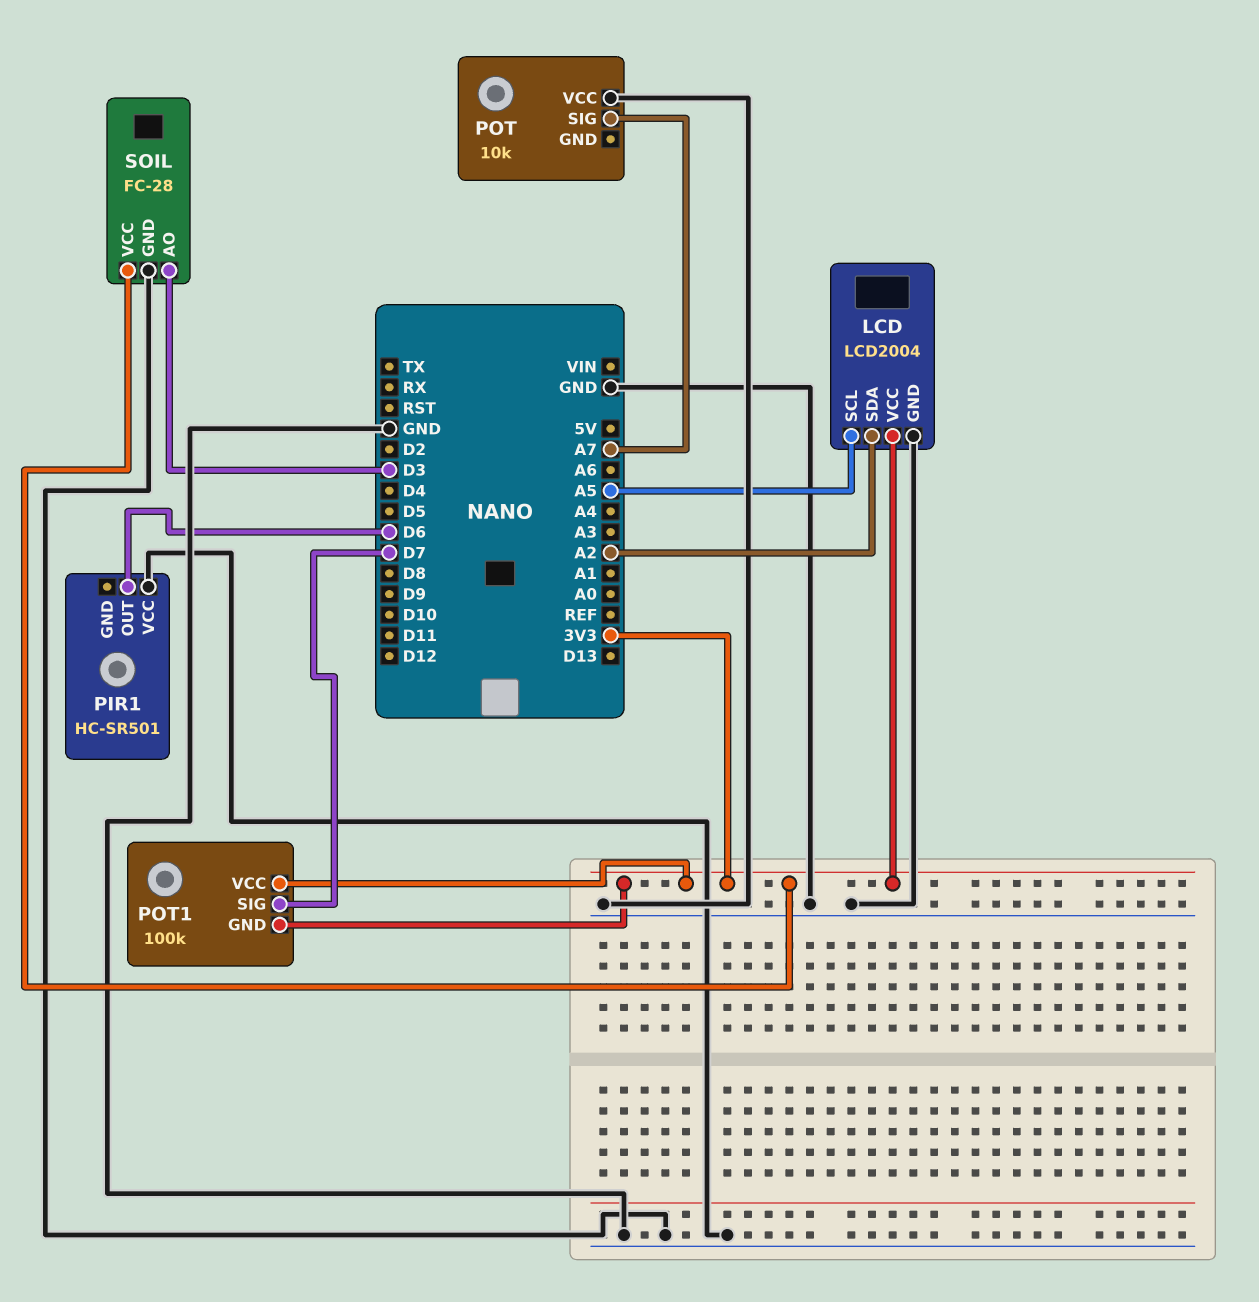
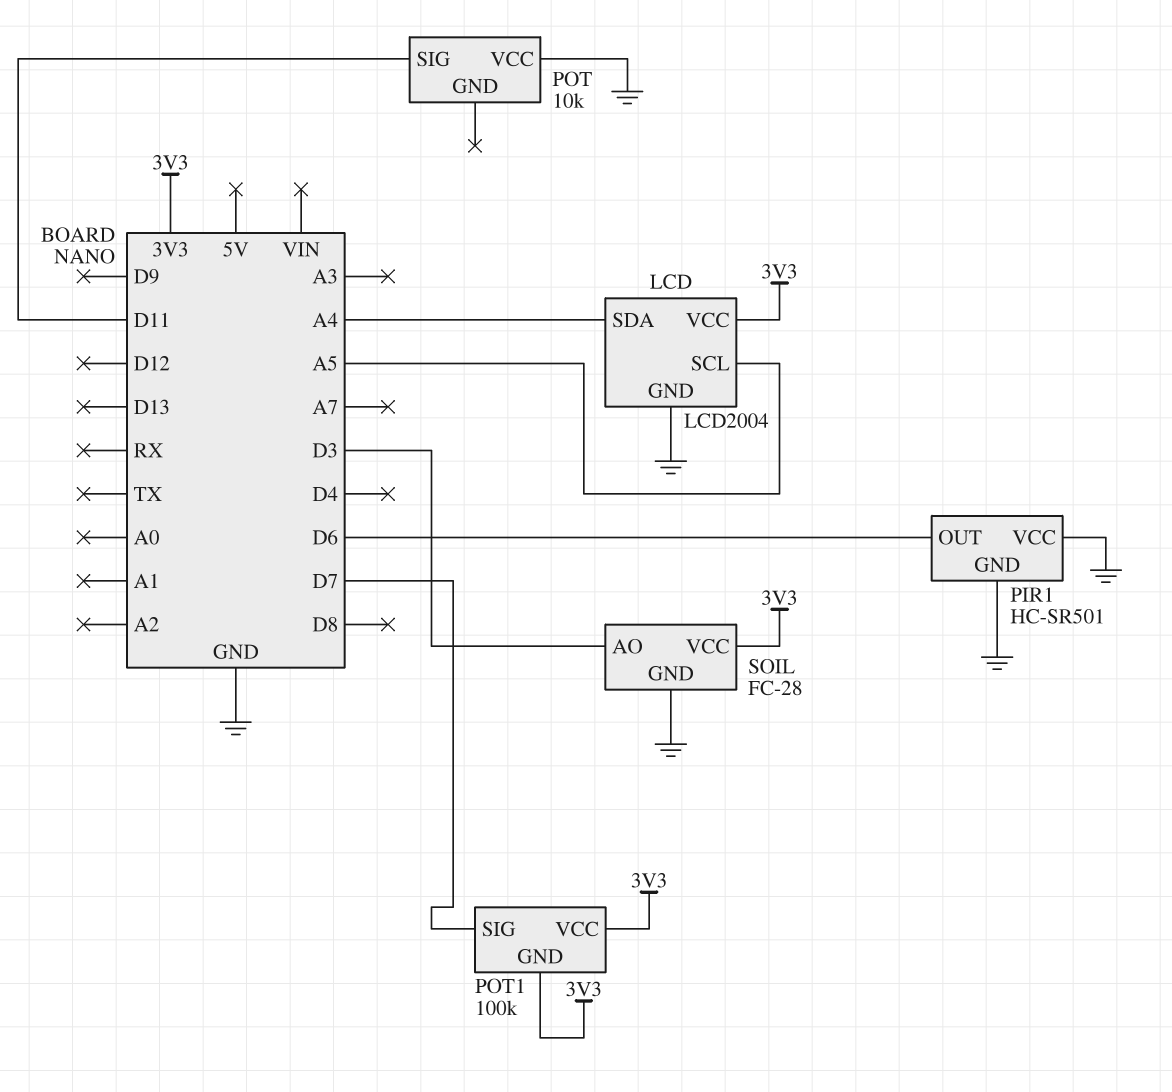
LCD pin SDA: A2 -> A4
PIR1 pin GND: none -> GND
POT pin SIG: A7 -> D11

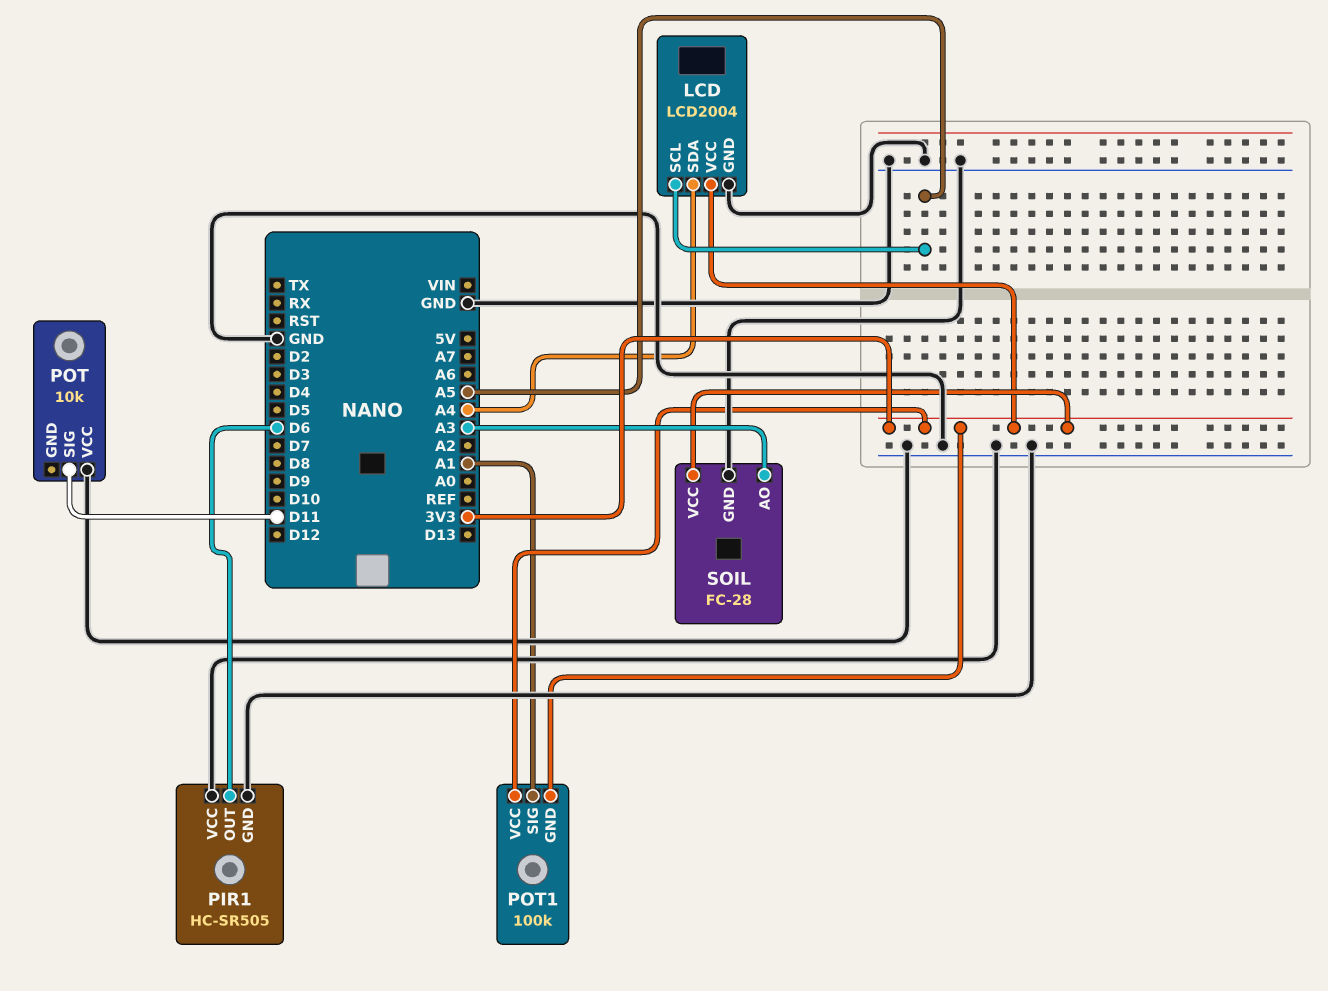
PIR1: HC-SR501 -> HC-SR505
POT1 pin SIG: D7 -> A1
SOIL pin AO: D3 -> A3

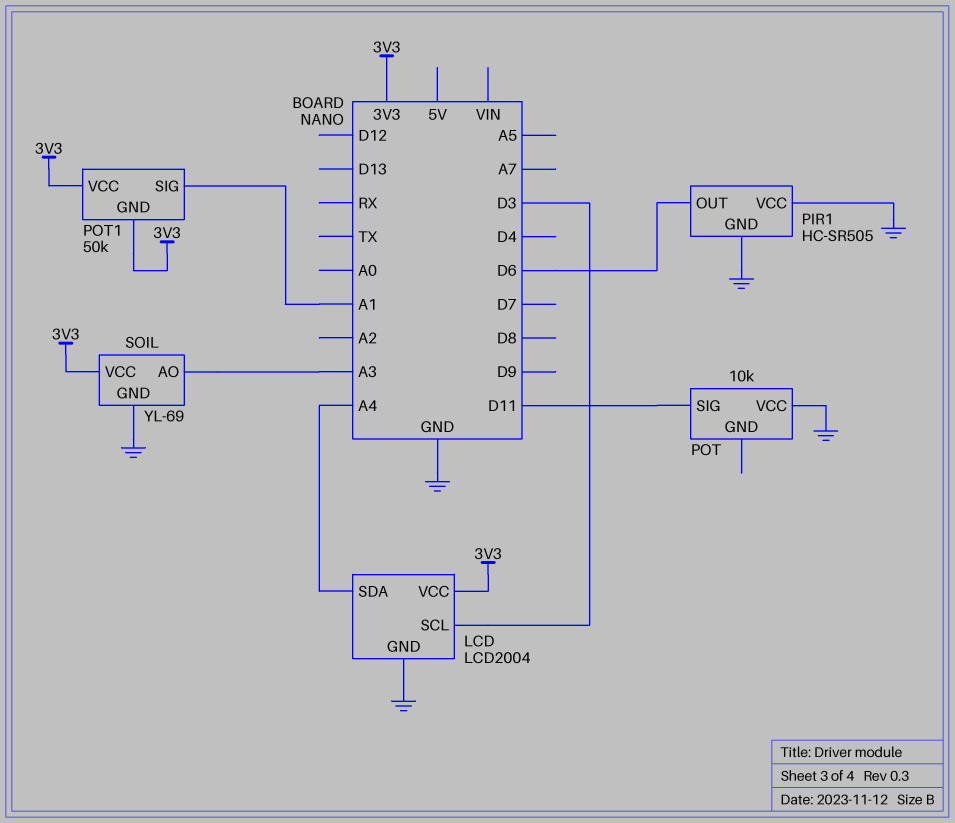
LCD pin SCL: A5 -> D3
POT1: 100k -> 50k
SOIL: FC-28 -> YL-69

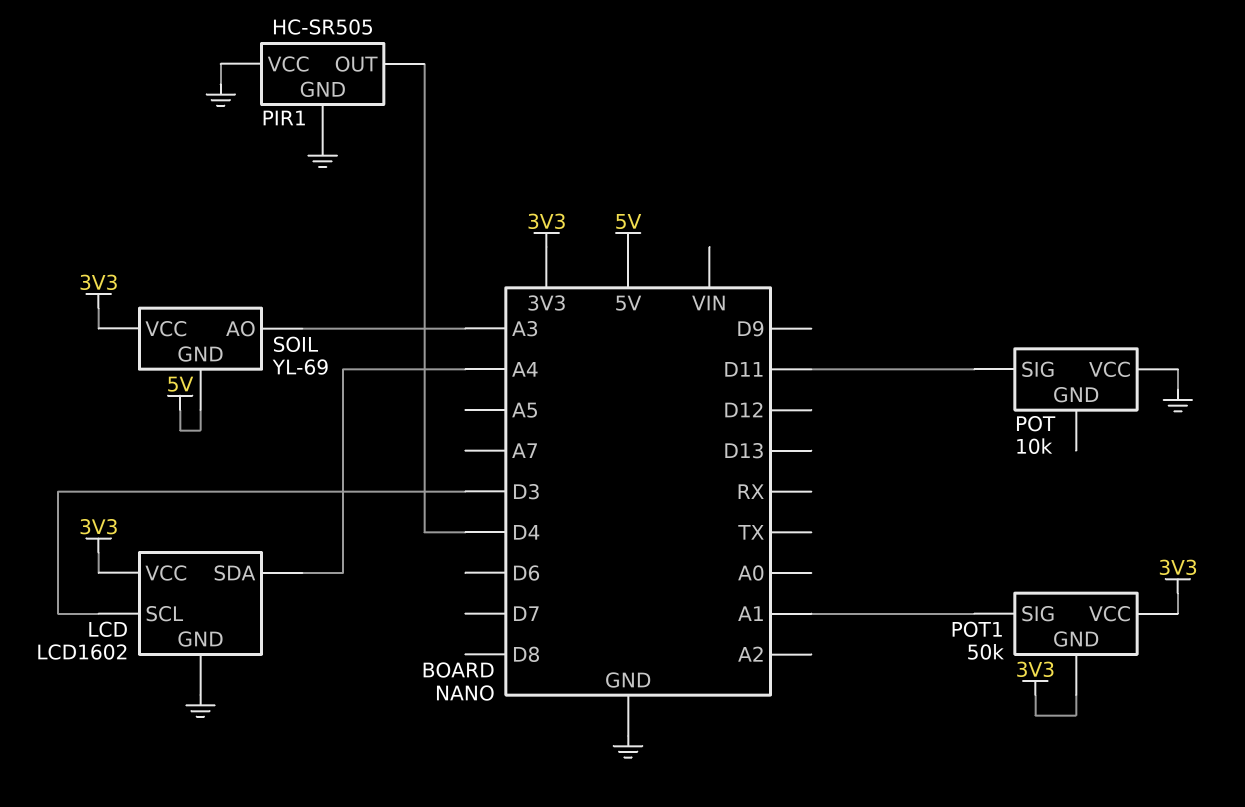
LCD: LCD2004 -> LCD1602
PIR1 pin OUT: D6 -> D4
SOIL pin GND: GND -> 5V

